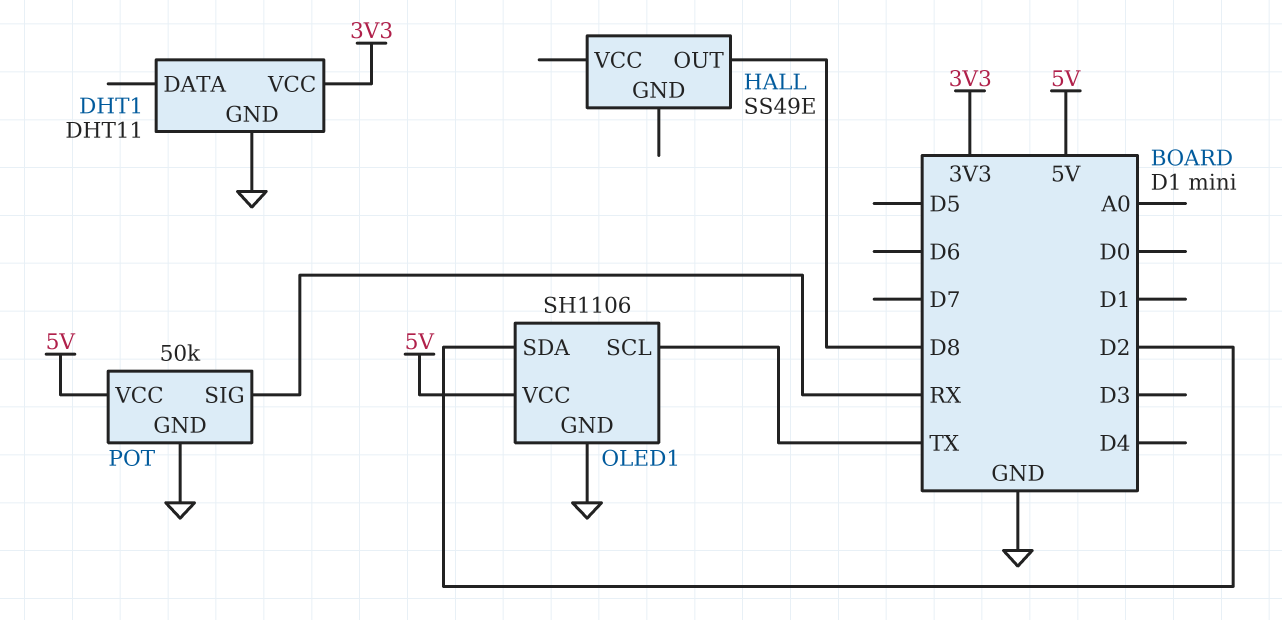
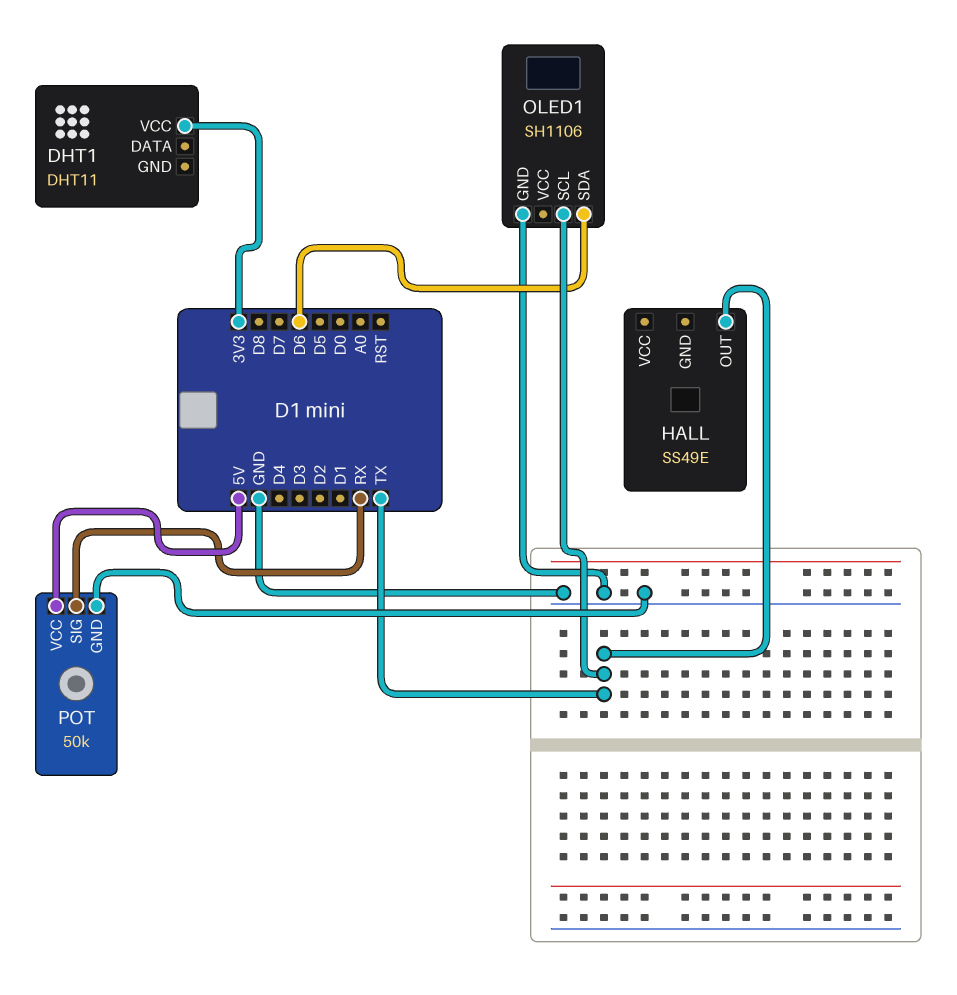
DHT1 pin GND: GND -> none
HALL pin OUT: D8 -> TX
OLED1 pin SDA: D2 -> D6
OLED1 pin VCC: 5V -> none

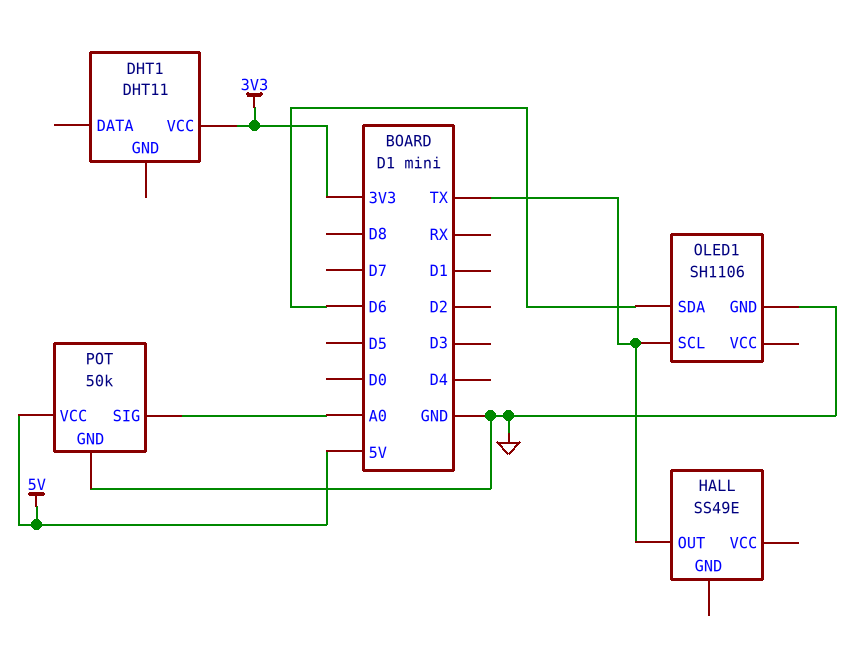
POT pin SIG: RX -> A0

